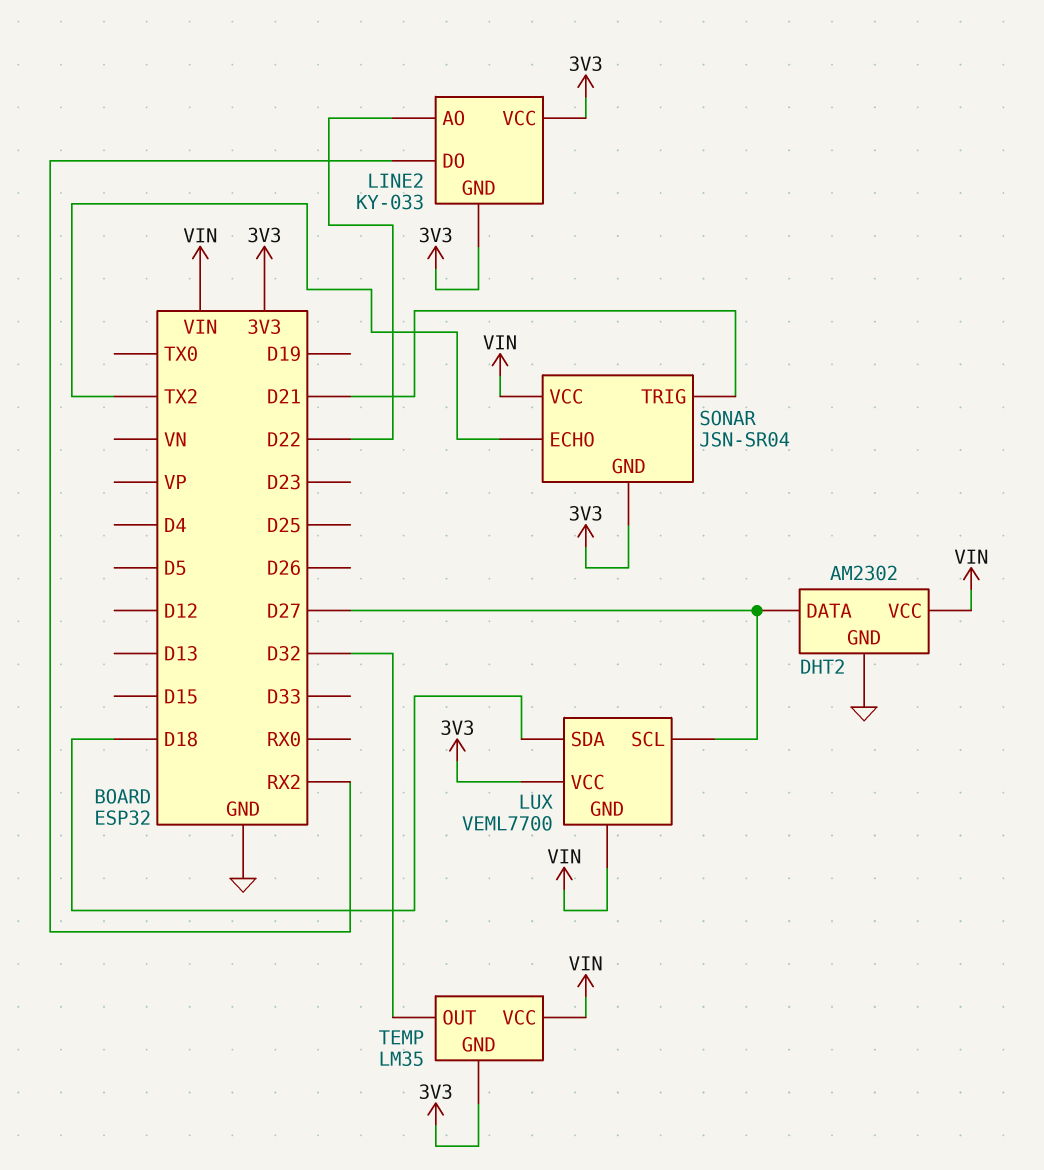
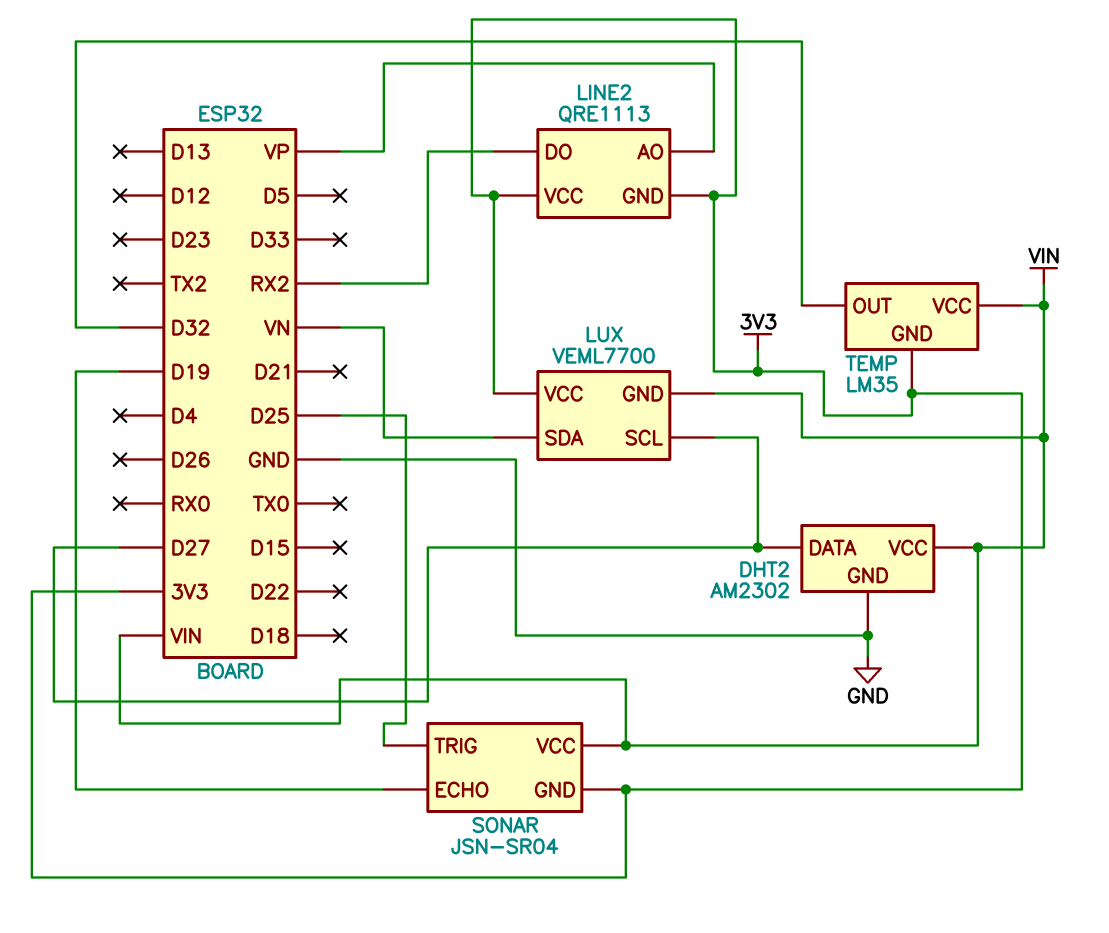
LINE2: KY-033 -> QRE1113
LINE2 pin AO: D22 -> VP
LUX pin SDA: D18 -> VN
SONAR pin ECHO: TX2 -> D19
SONAR pin TRIG: D21 -> D25

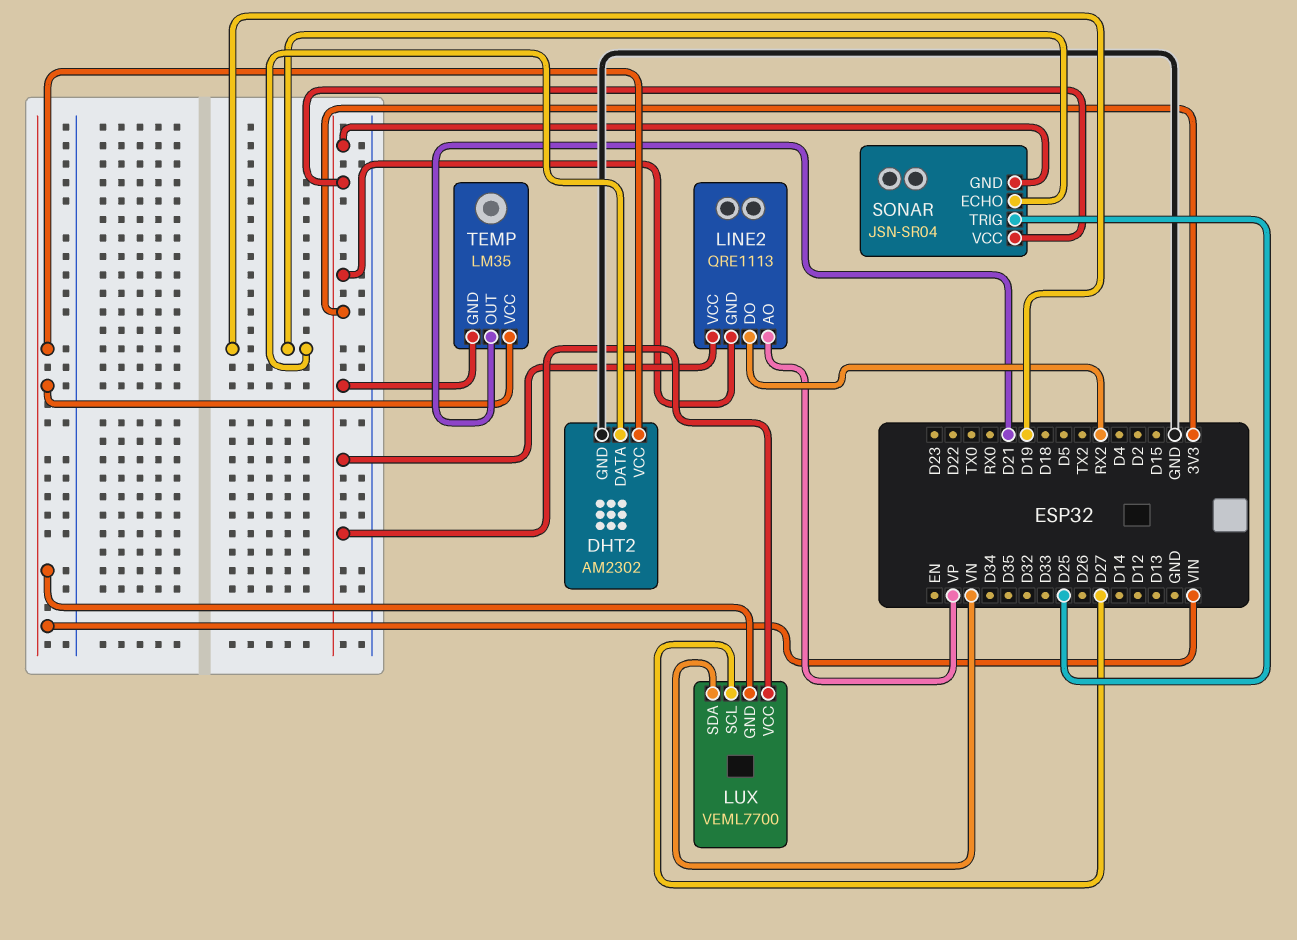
DHT2 pin DATA: D27 -> D19
SONAR pin VCC: VIN -> 3V3
TEMP pin OUT: D32 -> D21

